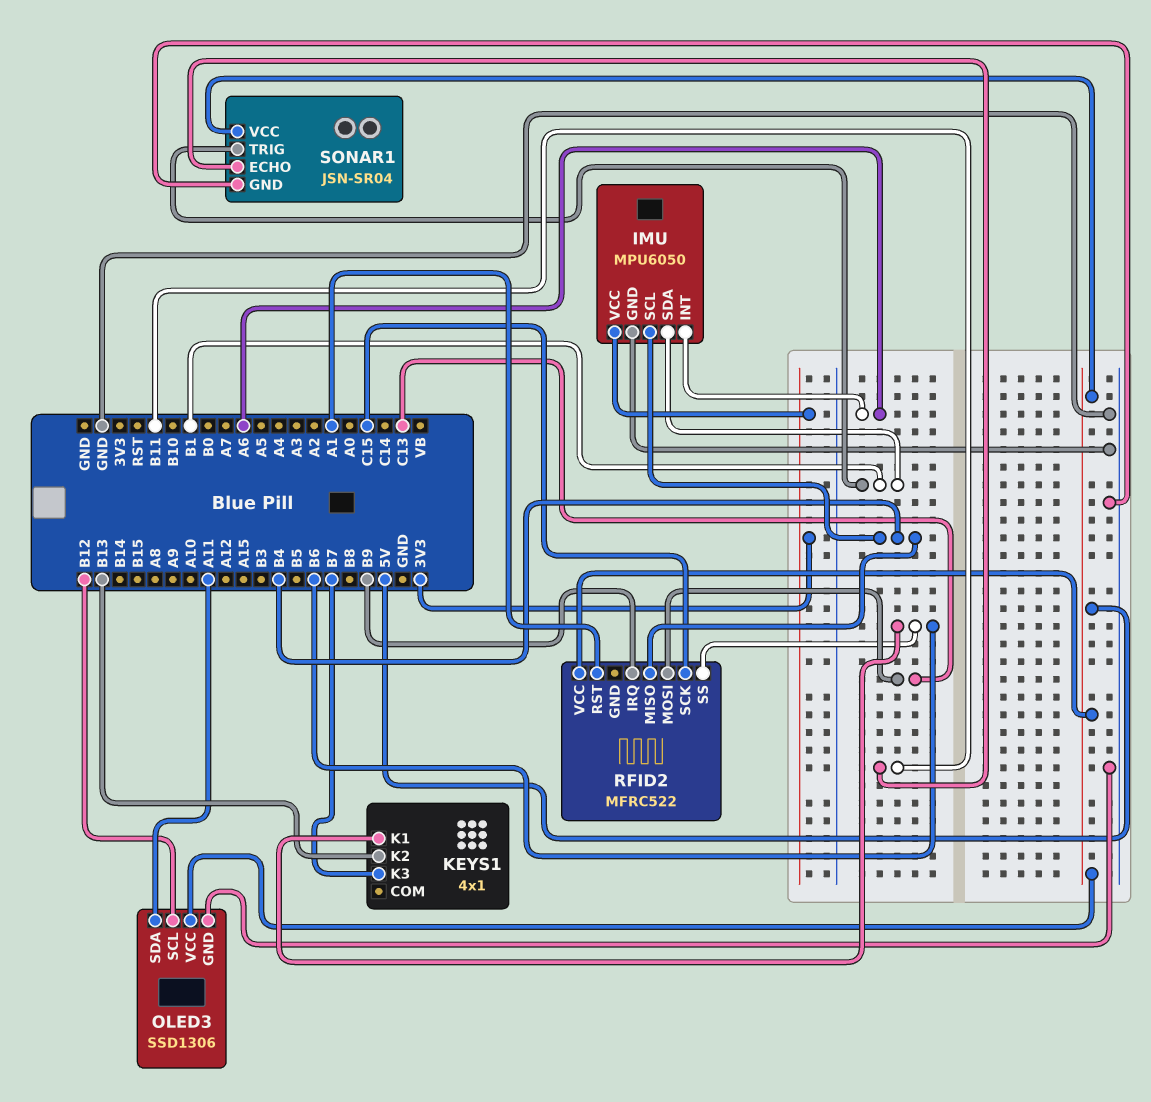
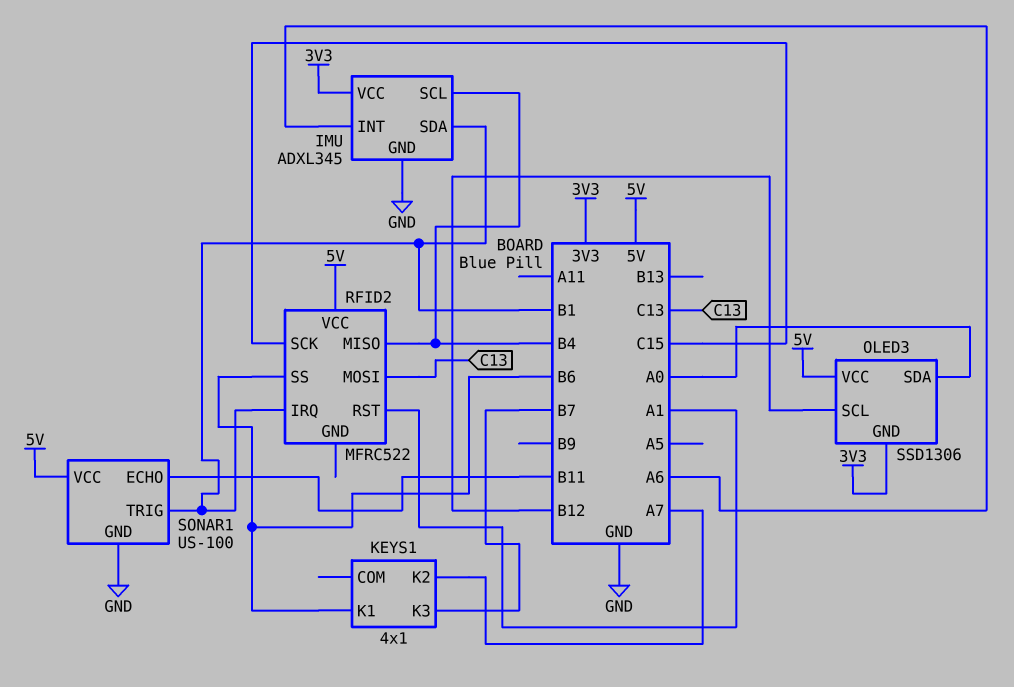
IMU: MPU6050 -> ADXL345
KEYS1 pin K2: B13 -> A7
OLED3 pin GND: GND -> 3V3
OLED3 pin SDA: A11 -> A0
RFID2 pin IRQ: B9 -> B1
SONAR1: JSN-SR04 -> US-100

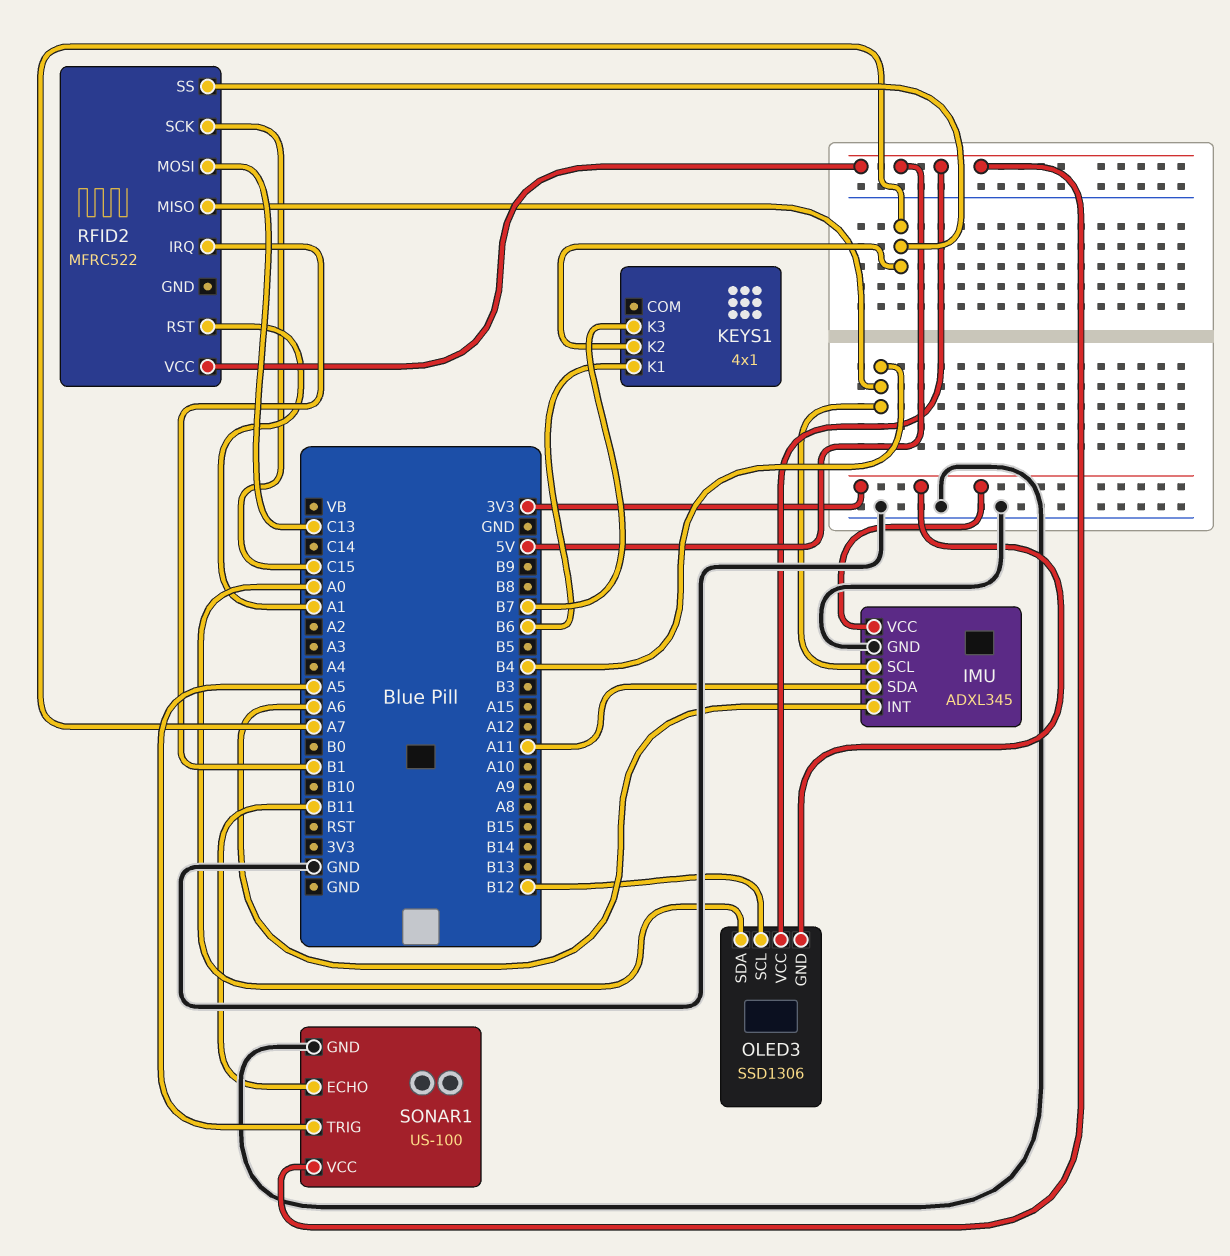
IMU pin SDA: B1 -> A11
RFID2 pin SS: B6 -> A7
SONAR1 pin TRIG: B1 -> A5

